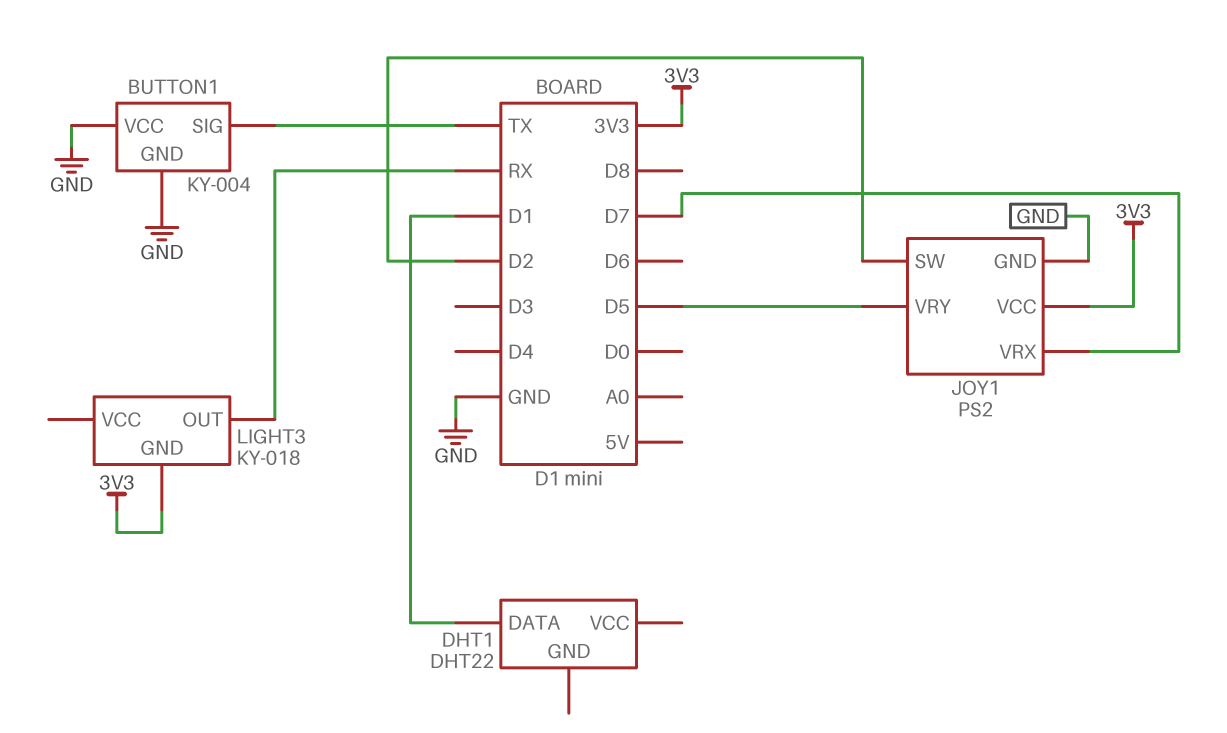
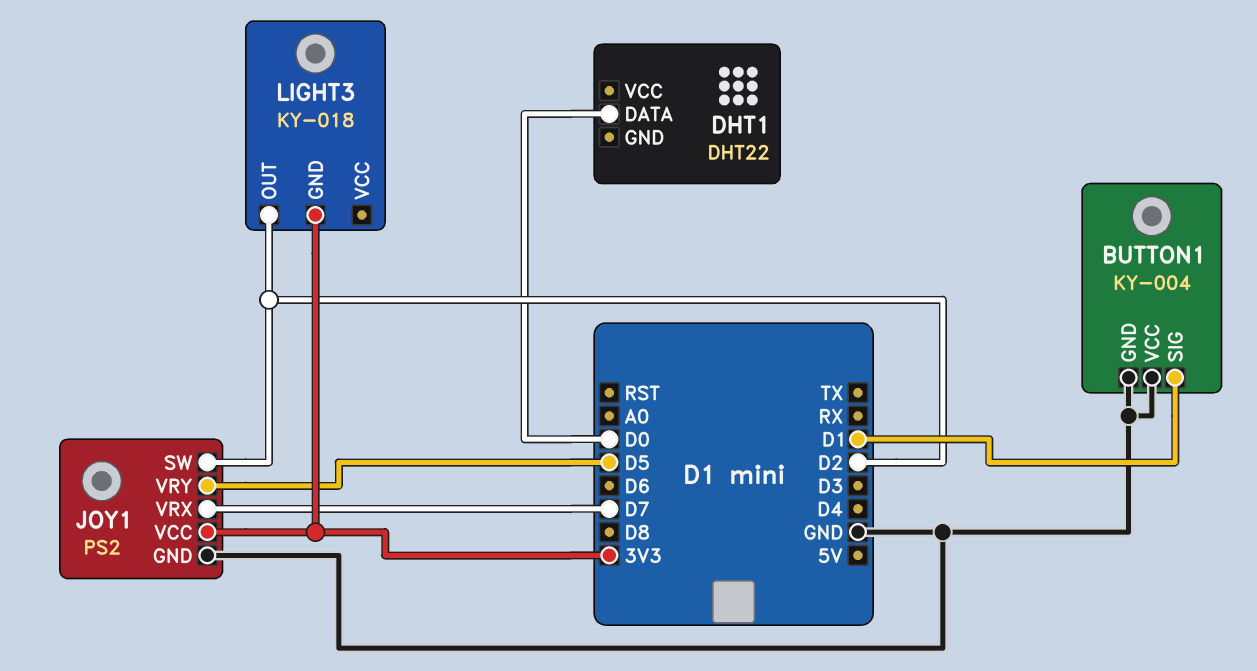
BUTTON1 pin SIG: TX -> D1
DHT1 pin DATA: D1 -> D0
LIGHT3 pin OUT: RX -> D2

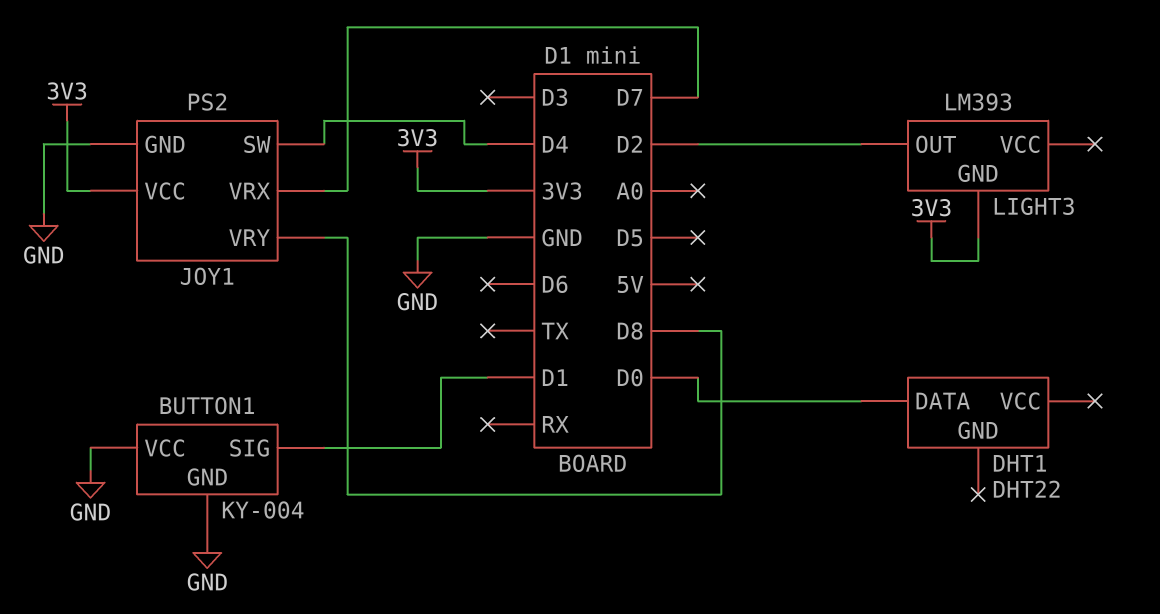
JOY1 pin SW: D2 -> D4
JOY1 pin VRY: D5 -> D8
LIGHT3: KY-018 -> LM393

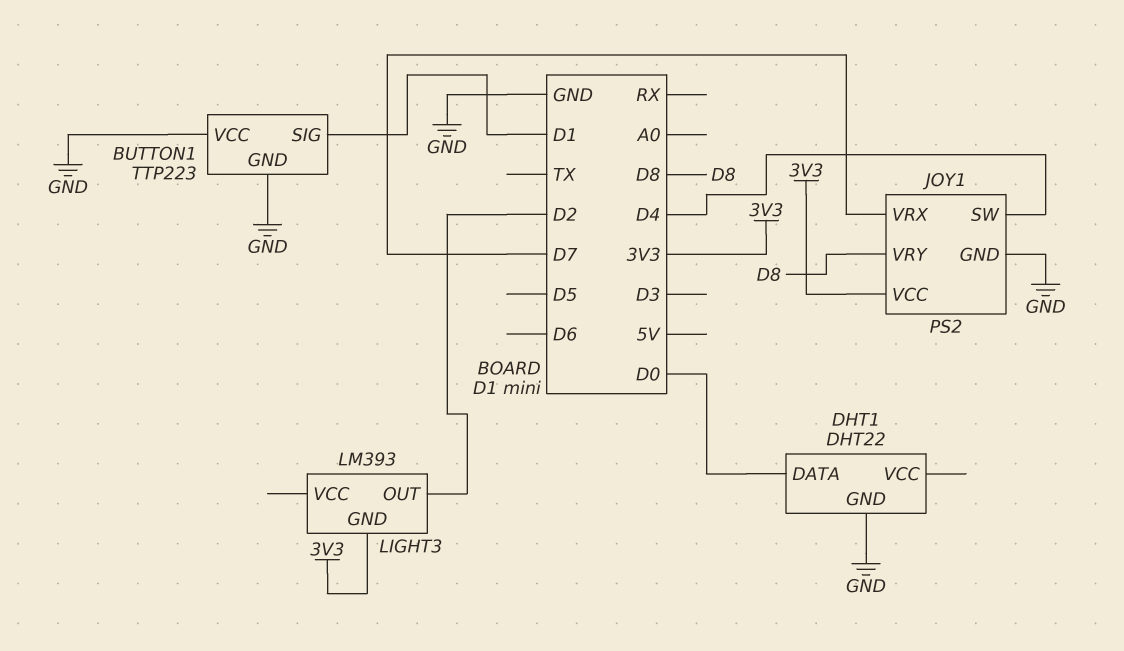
BUTTON1: KY-004 -> TTP223
DHT1 pin GND: none -> GND

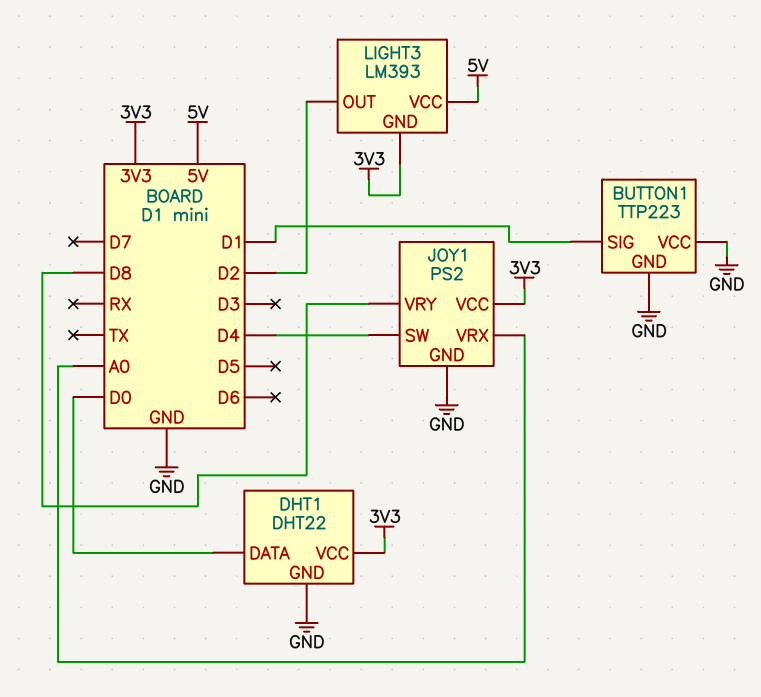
DHT1 pin VCC: none -> 3V3
JOY1 pin VRX: D7 -> A0
LIGHT3 pin VCC: none -> 5V

